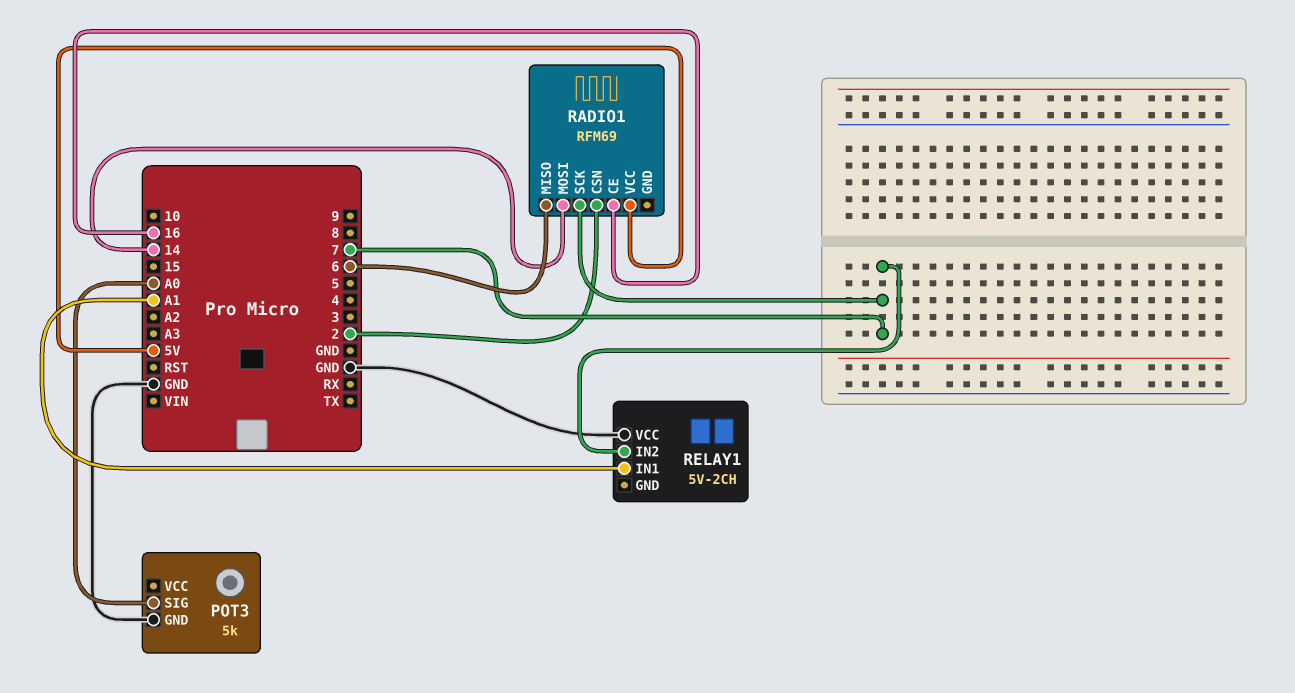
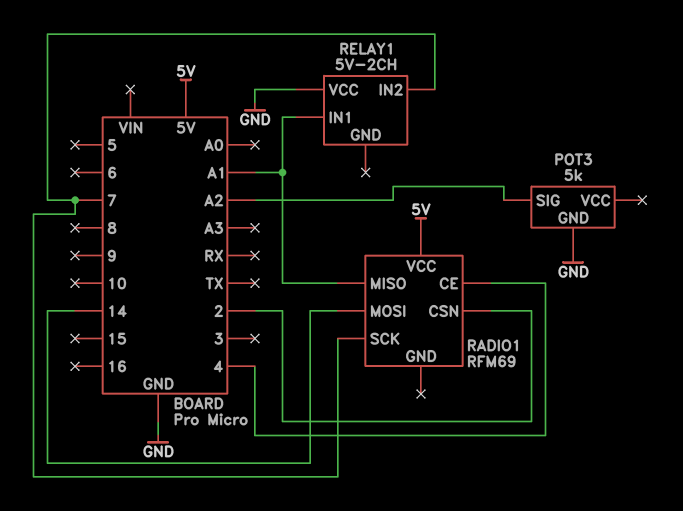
POT3 pin SIG: A0 -> A2
RADIO1 pin CE: 16 -> 4
RADIO1 pin MISO: 6 -> A1

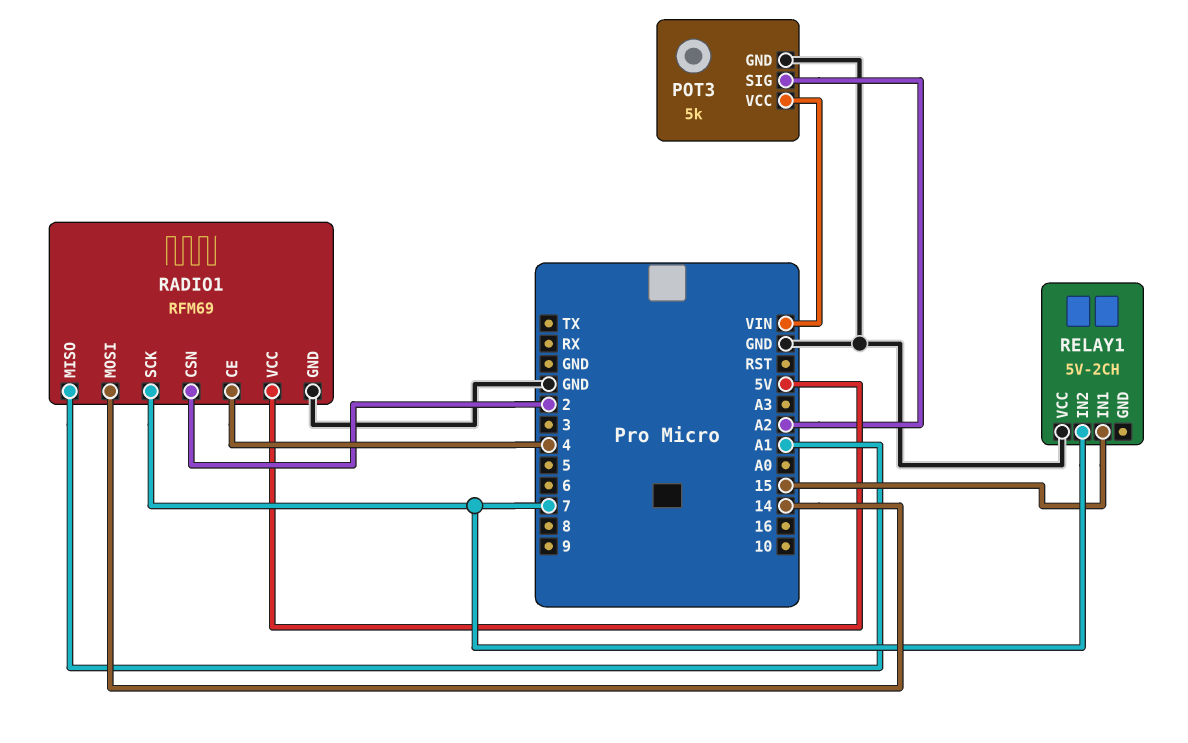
POT3 pin VCC: none -> VIN
RADIO1 pin GND: none -> GND
RELAY1 pin IN1: A1 -> 15

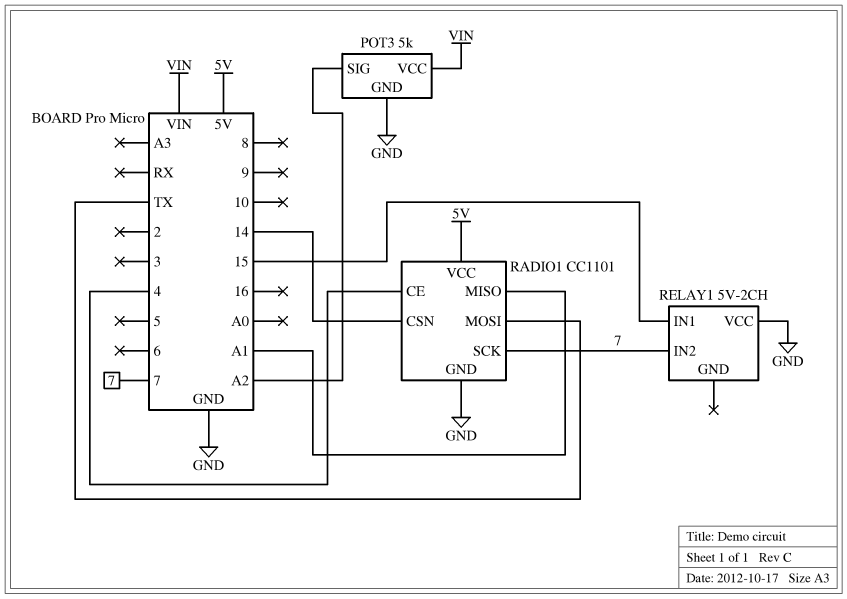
RADIO1: RFM69 -> CC1101
RADIO1 pin CSN: 2 -> 14
RADIO1 pin MOSI: 14 -> TX

